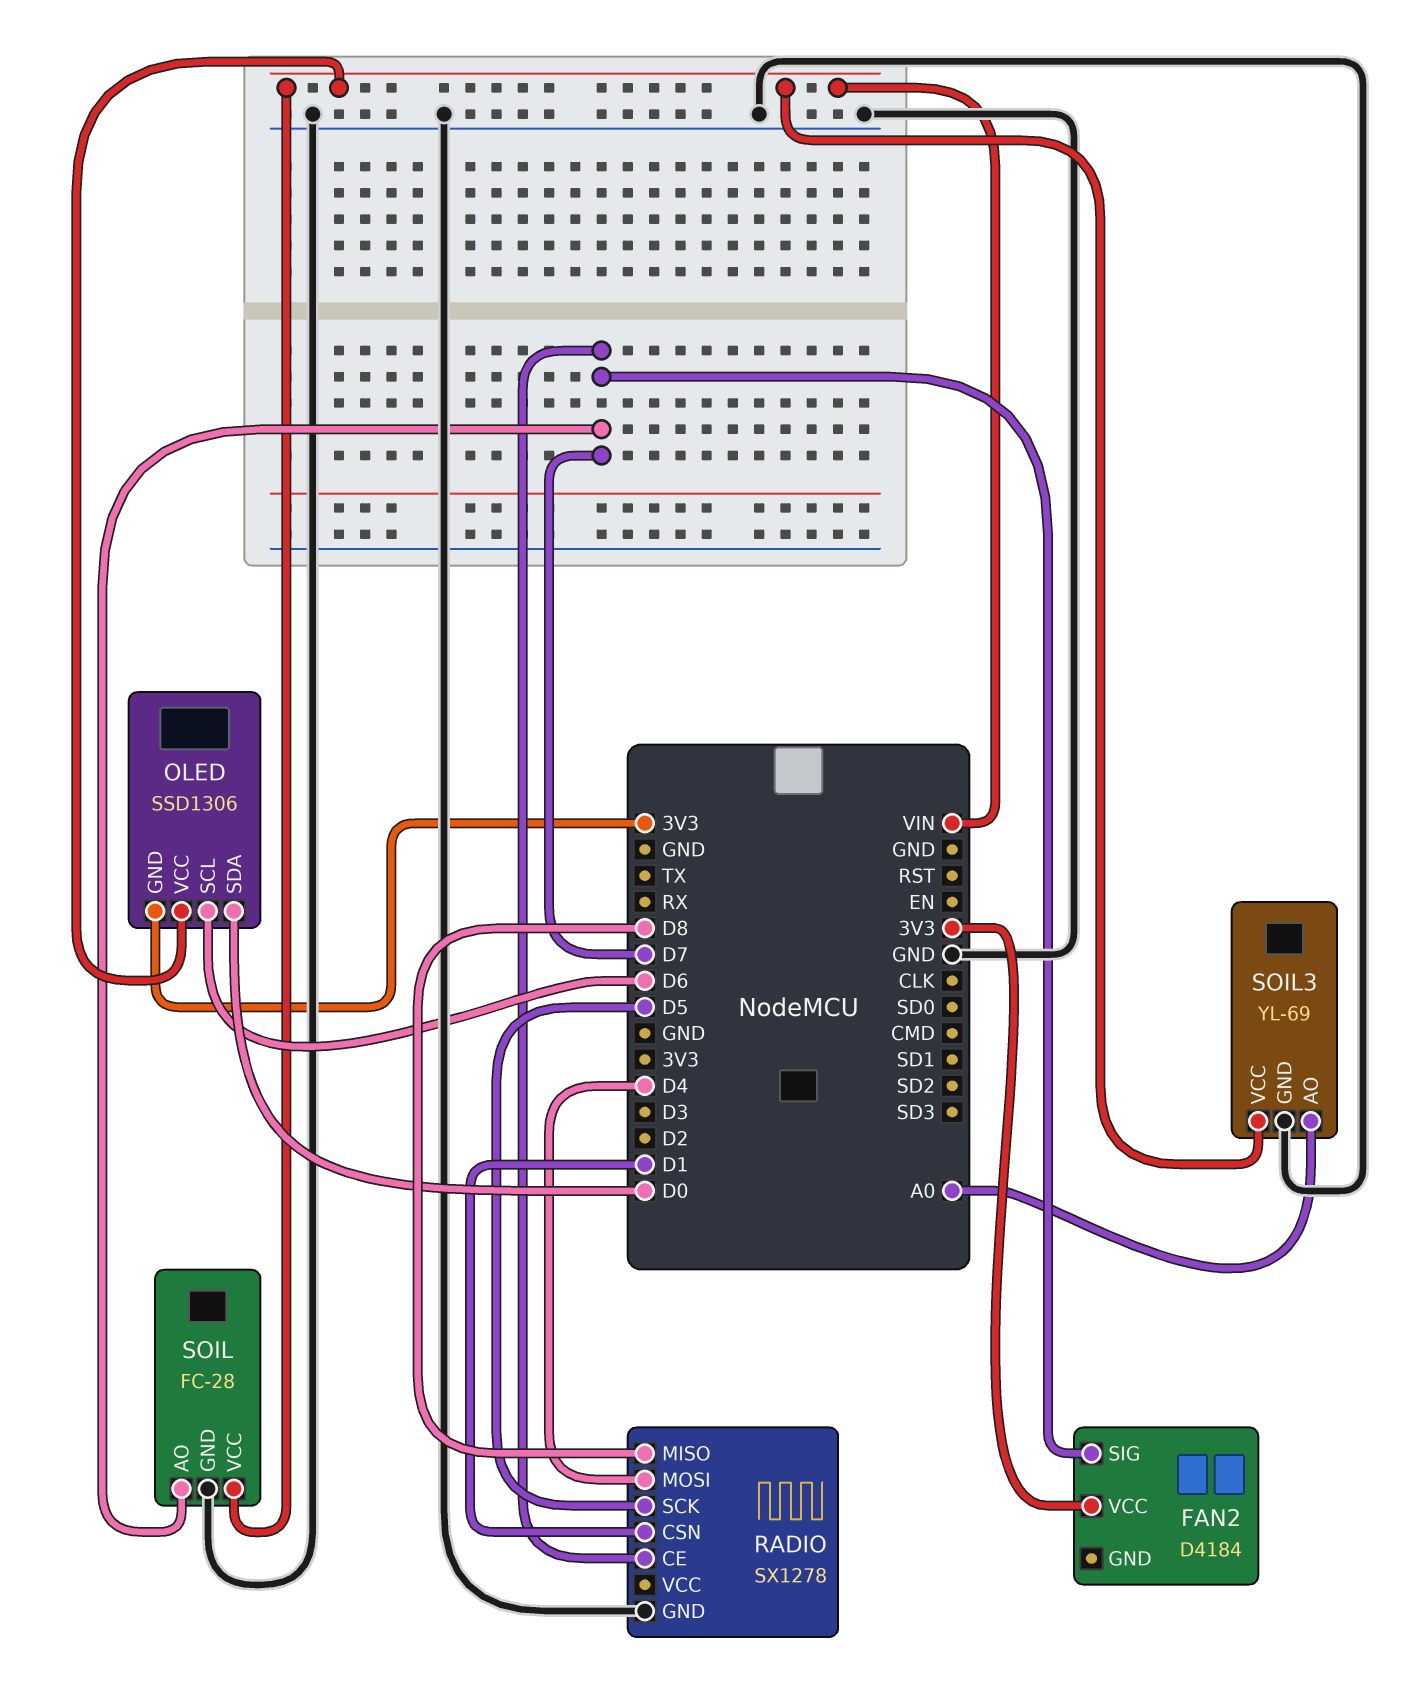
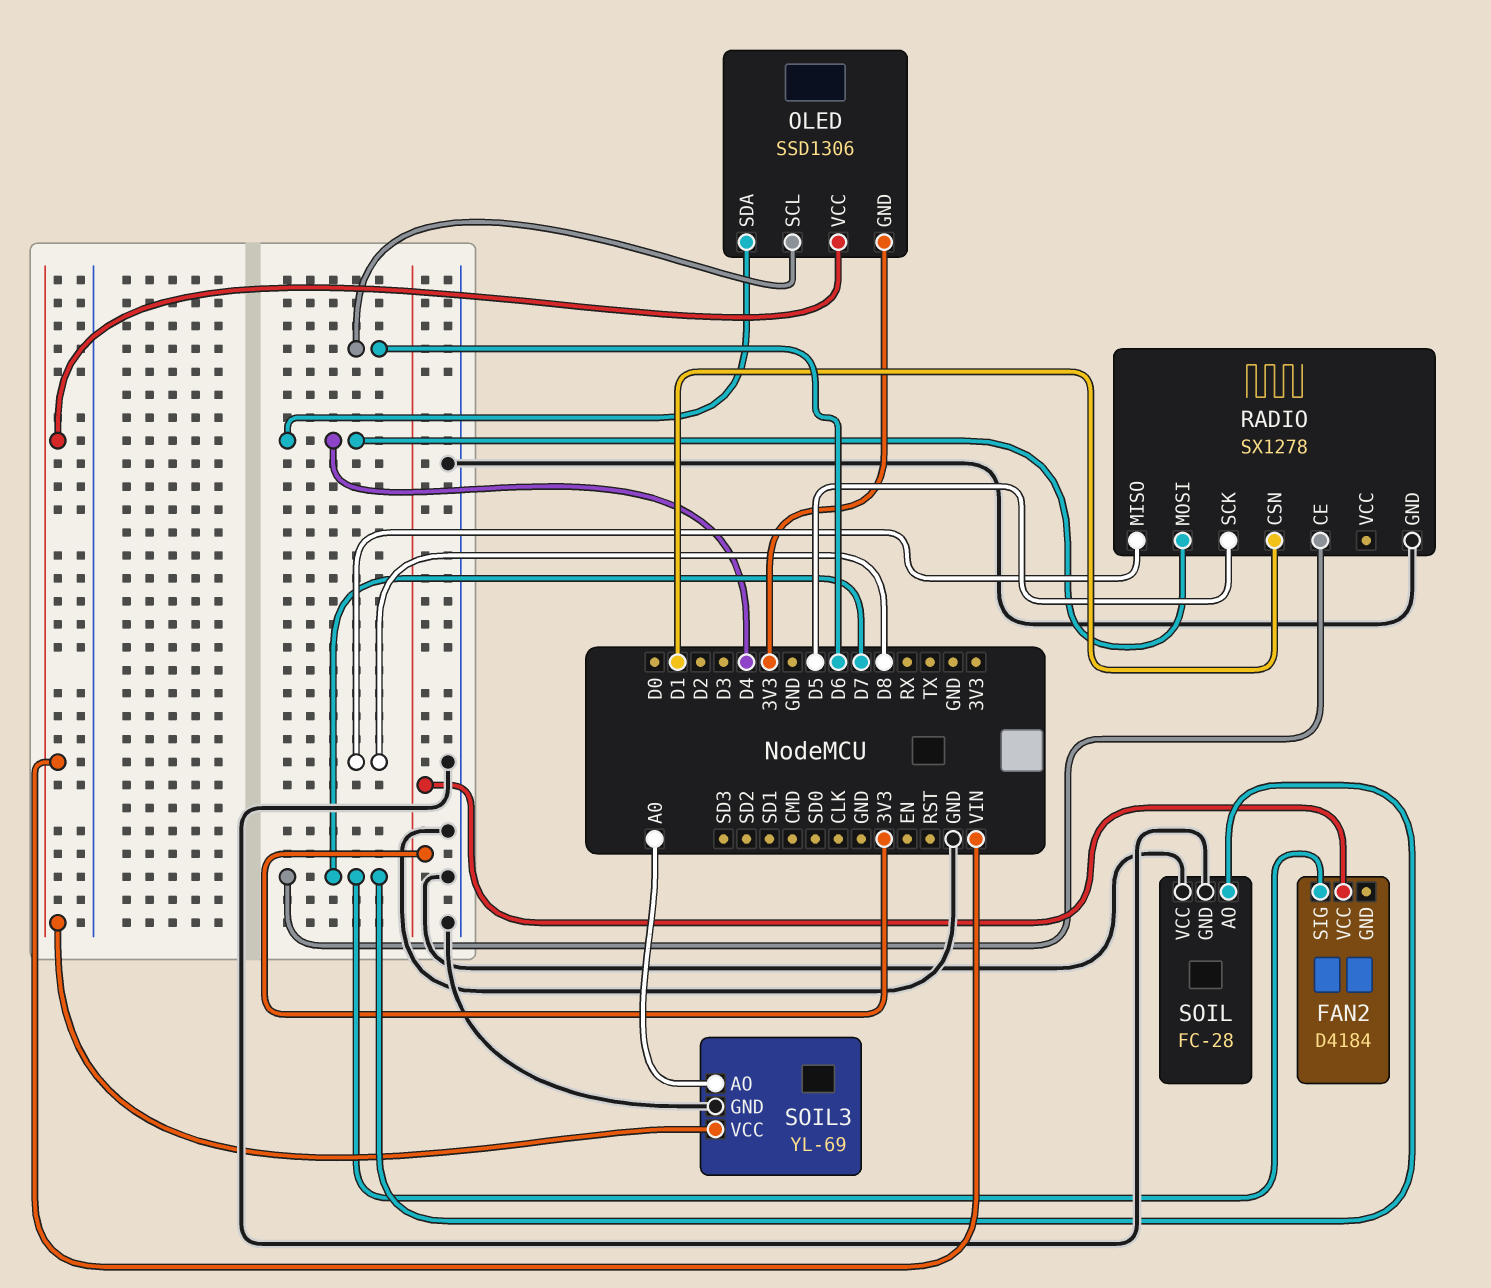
OLED pin SDA: D0 -> D4
SOIL pin VCC: VIN -> GND

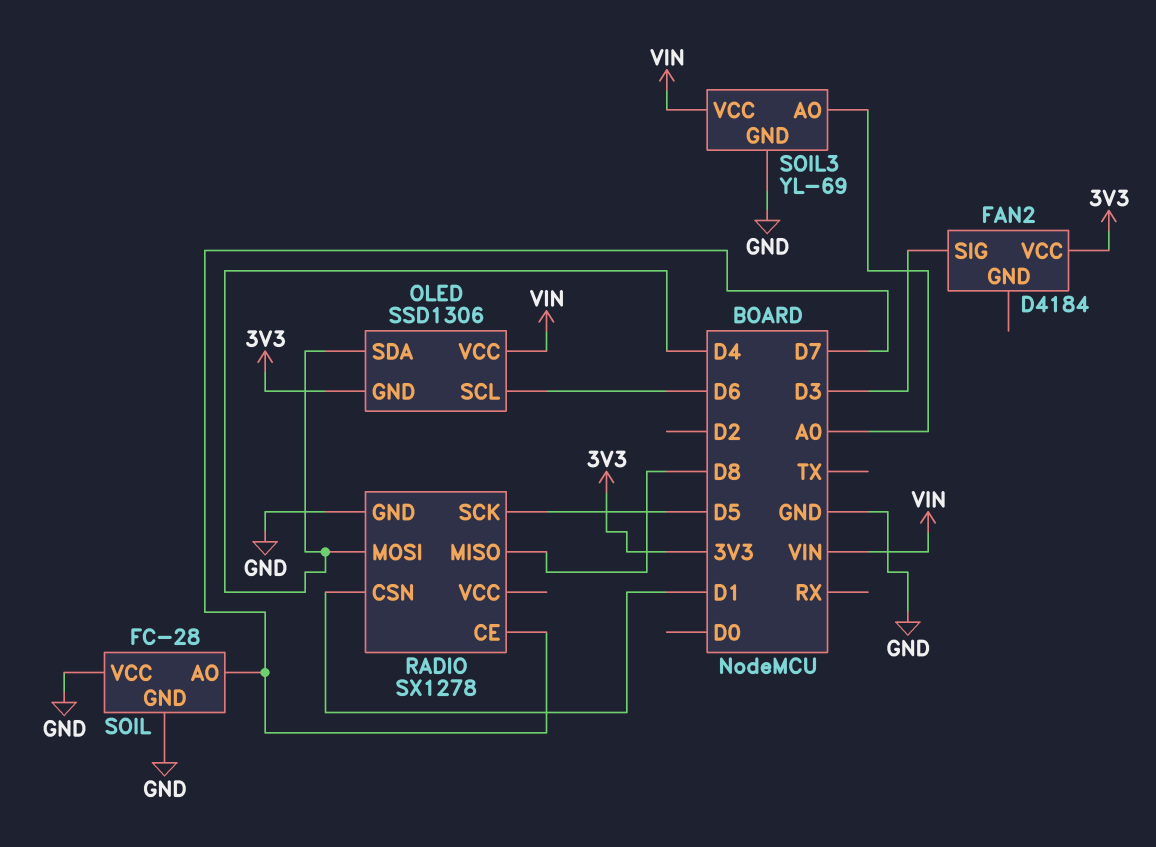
FAN2 pin SIG: D7 -> D3

